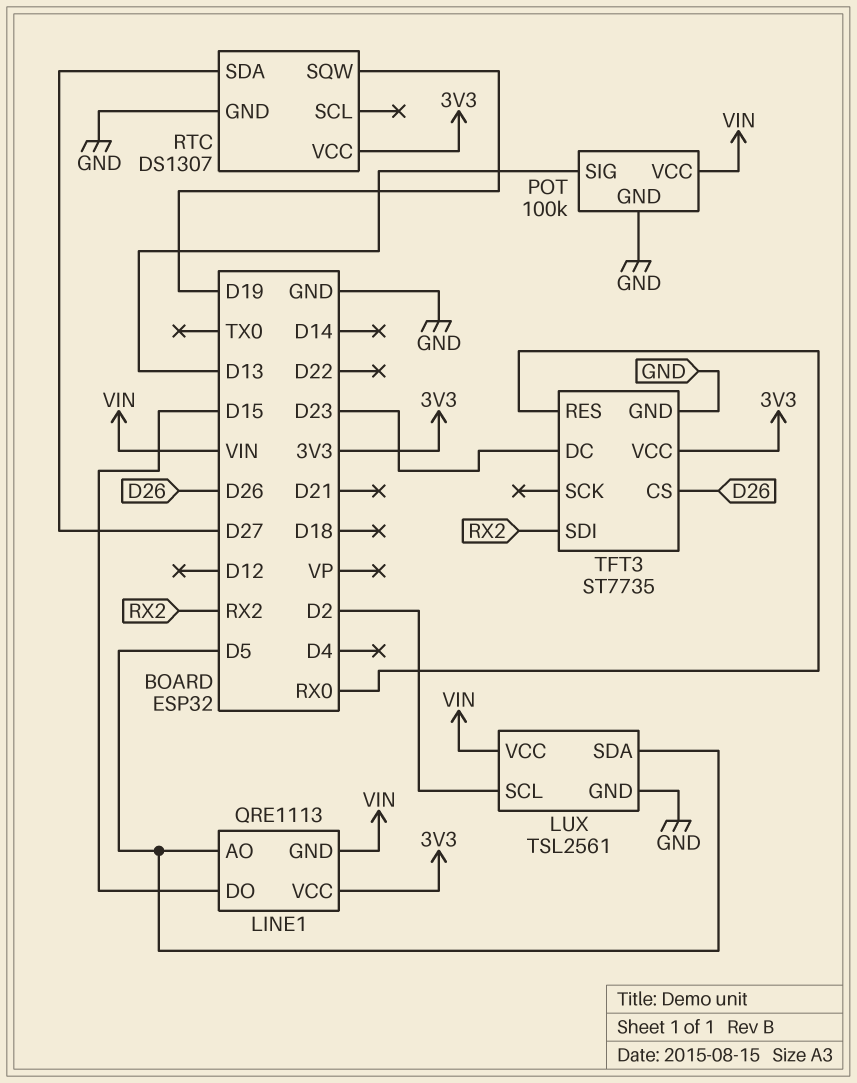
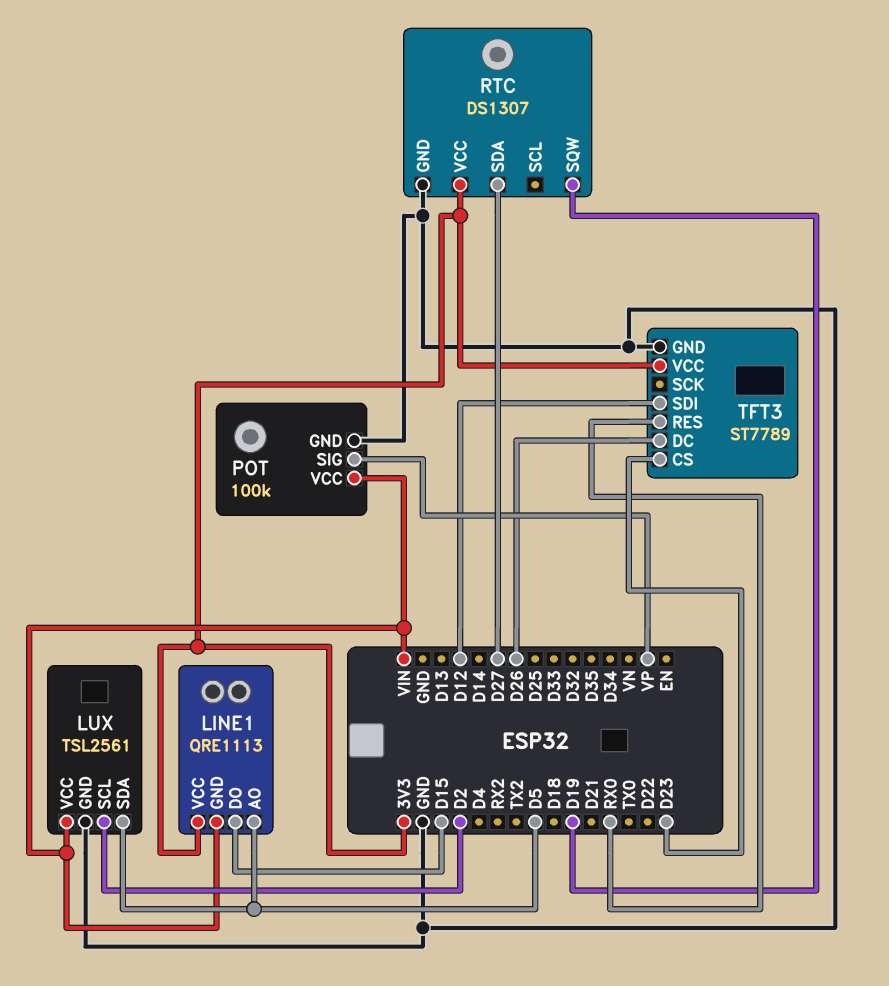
POT pin SIG: D13 -> VP
TFT3: ST7735 -> ST7789
TFT3 pin CS: D26 -> D23
TFT3 pin DC: D23 -> D26
TFT3 pin SDI: RX2 -> D12

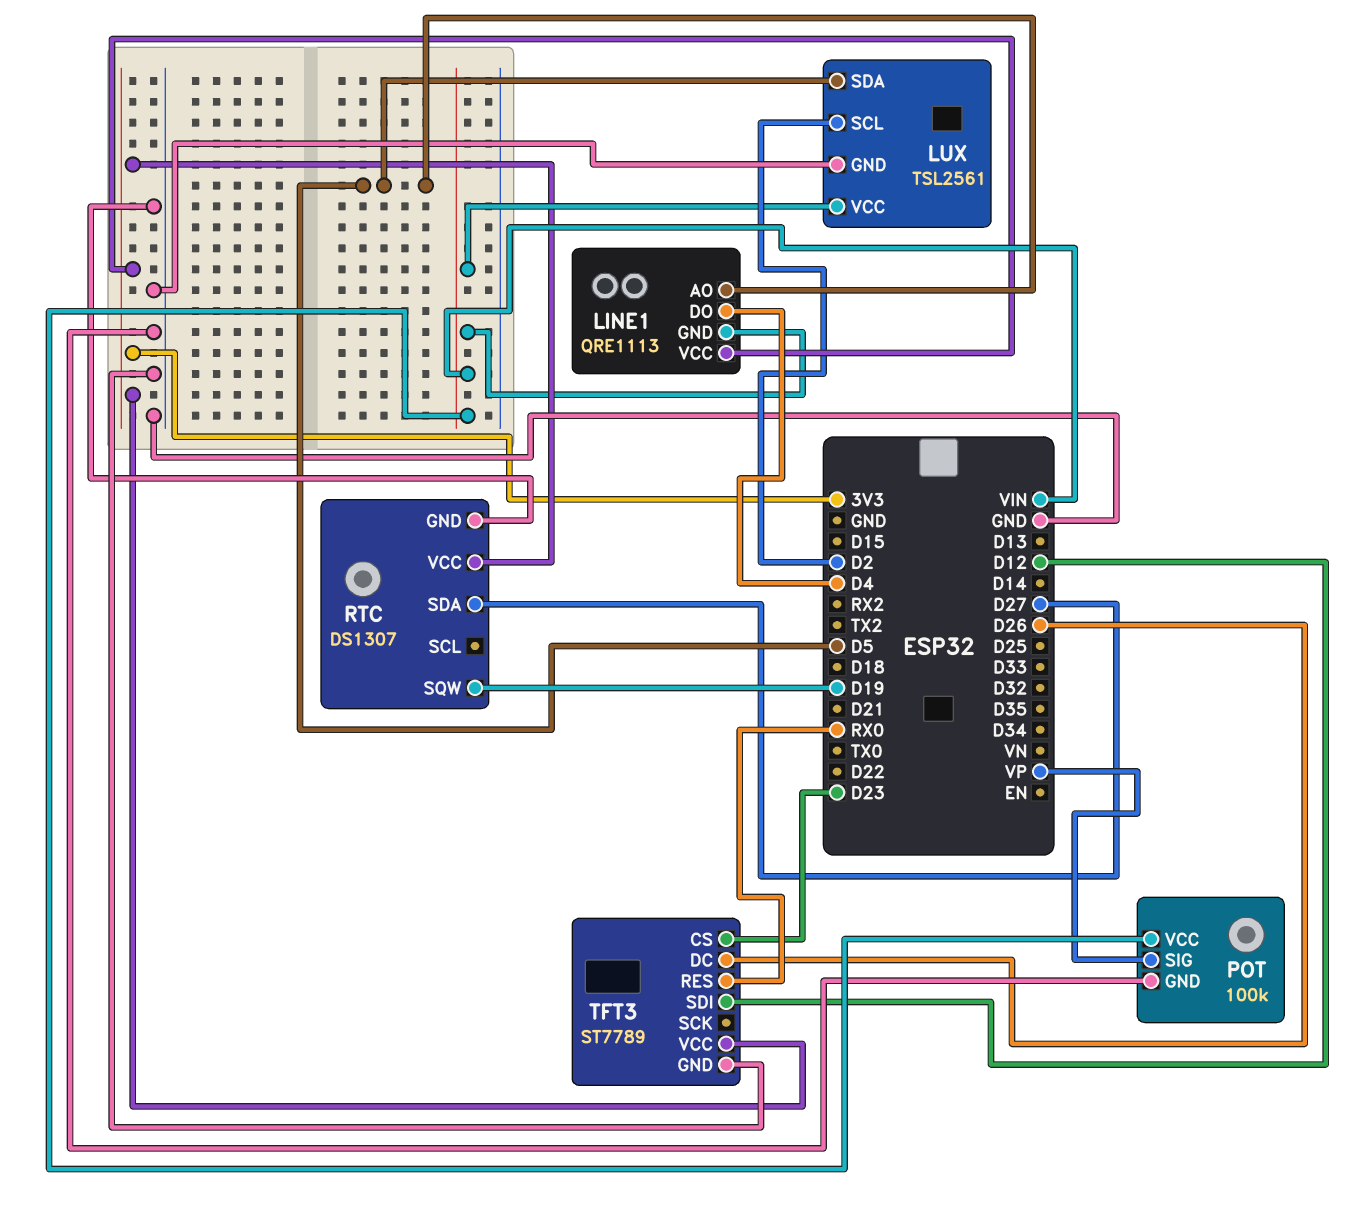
LINE1 pin DO: D15 -> D4

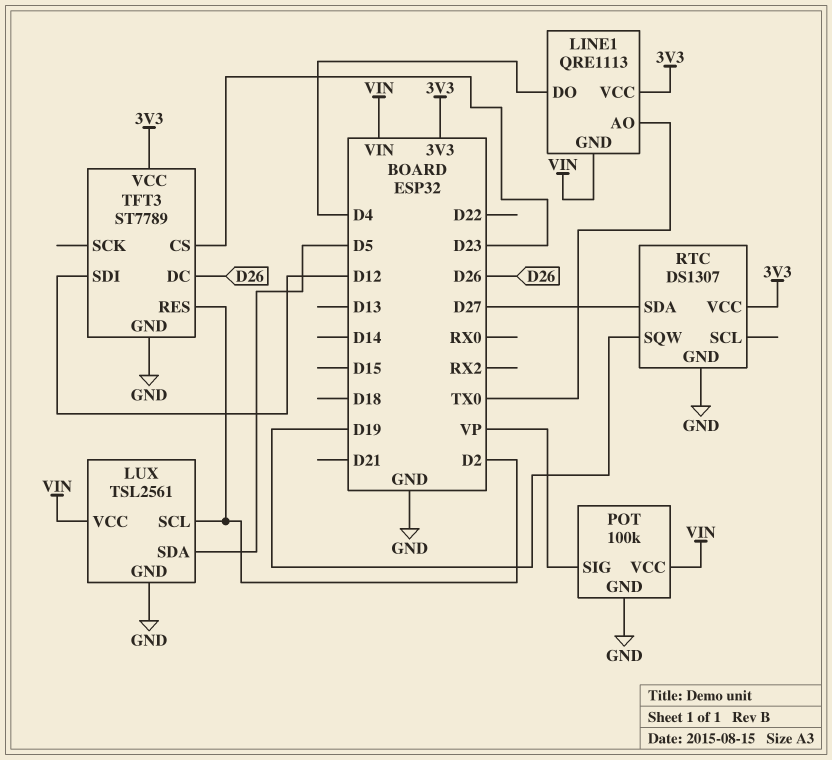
LINE1 pin AO: D5 -> TX0
TFT3 pin RES: RX0 -> D2

